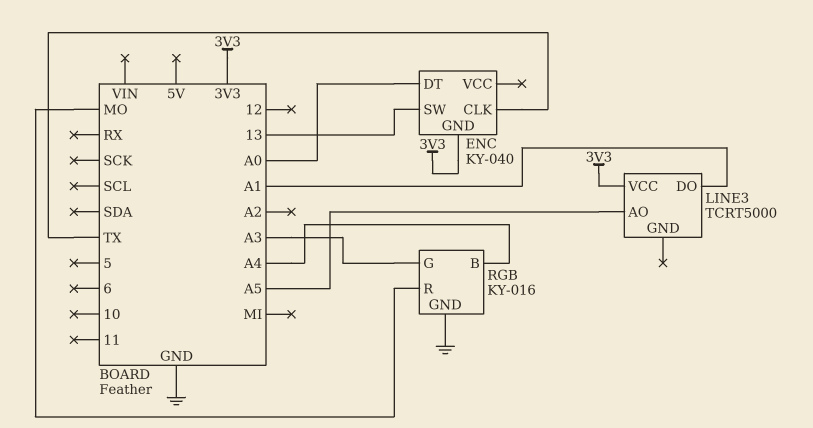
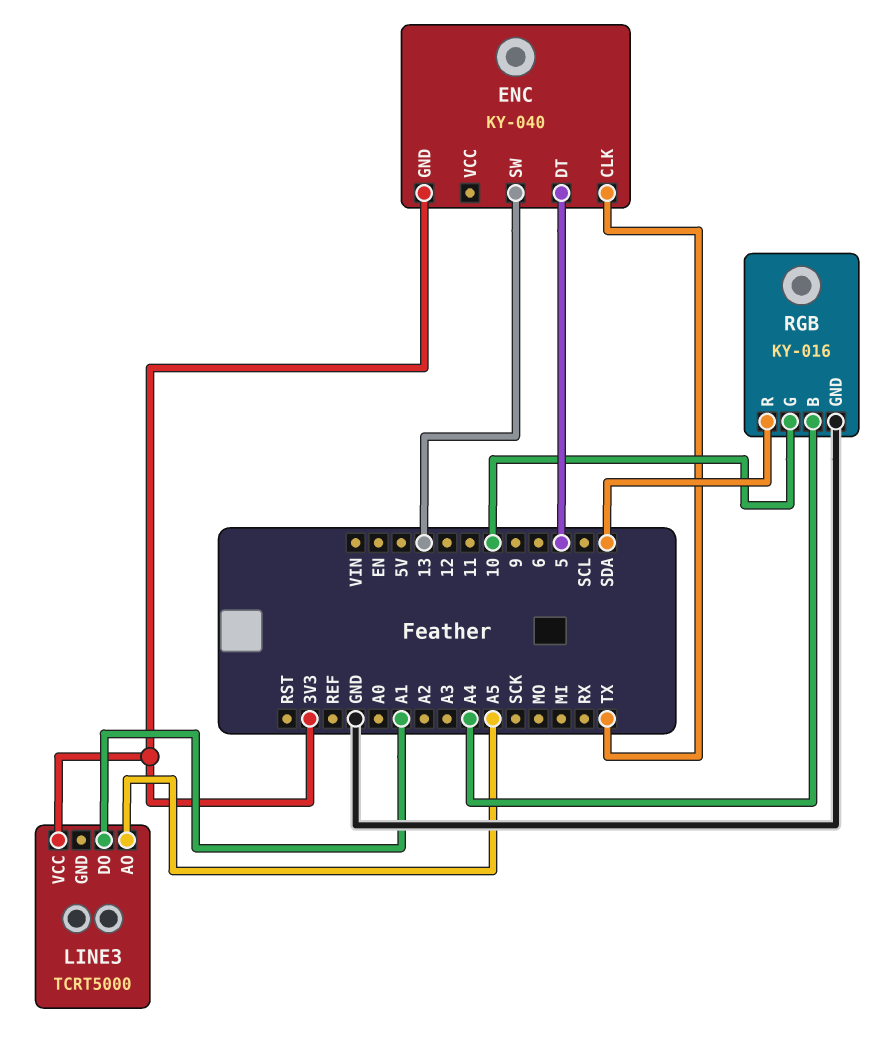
ENC pin DT: A0 -> 5
RGB pin G: A3 -> 10
RGB pin R: MO -> SDA

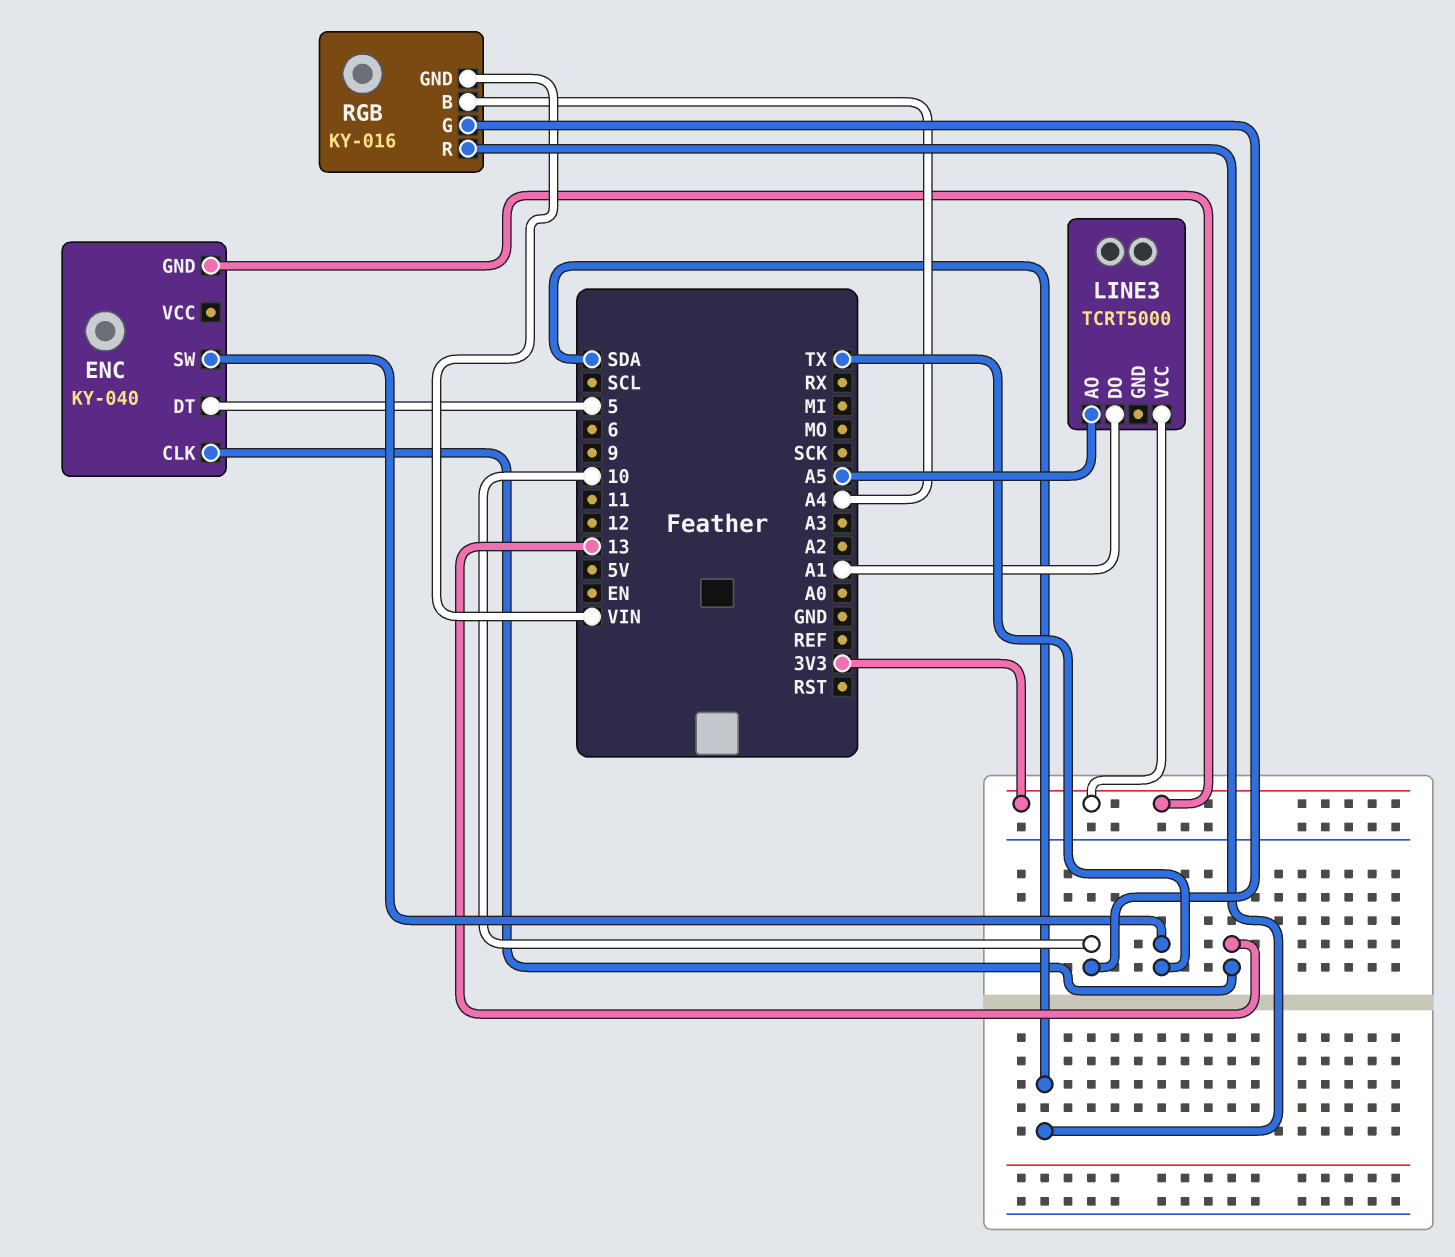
ENC pin CLK: TX -> 13
ENC pin SW: 13 -> TX
RGB pin GND: GND -> VIN

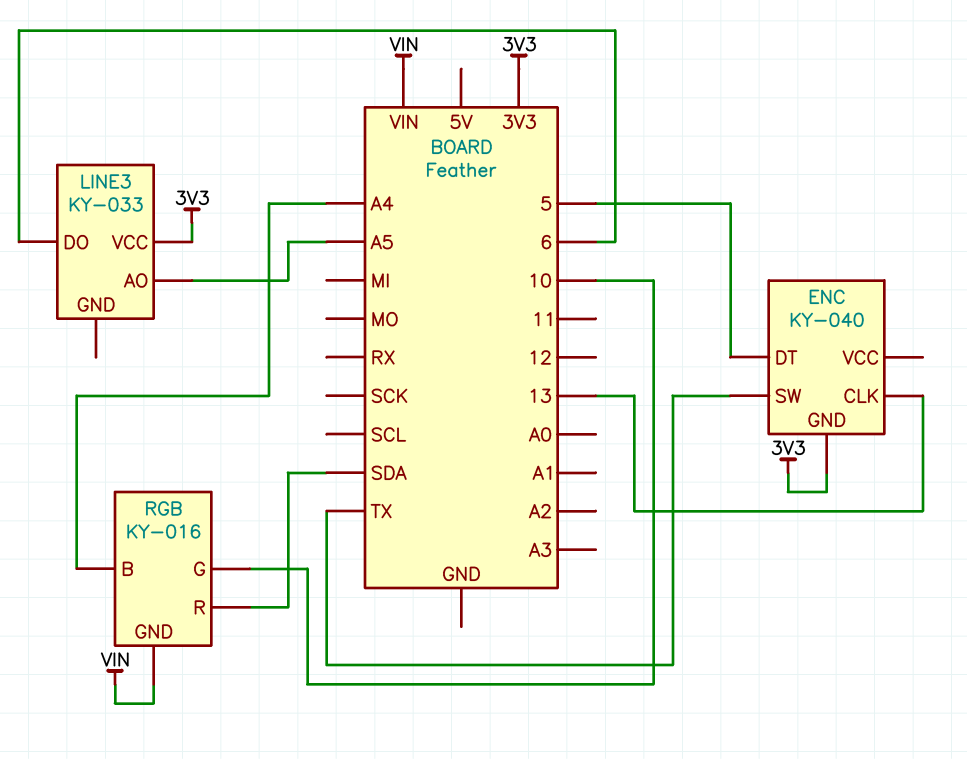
LINE3: TCRT5000 -> KY-033
LINE3 pin DO: A1 -> 6

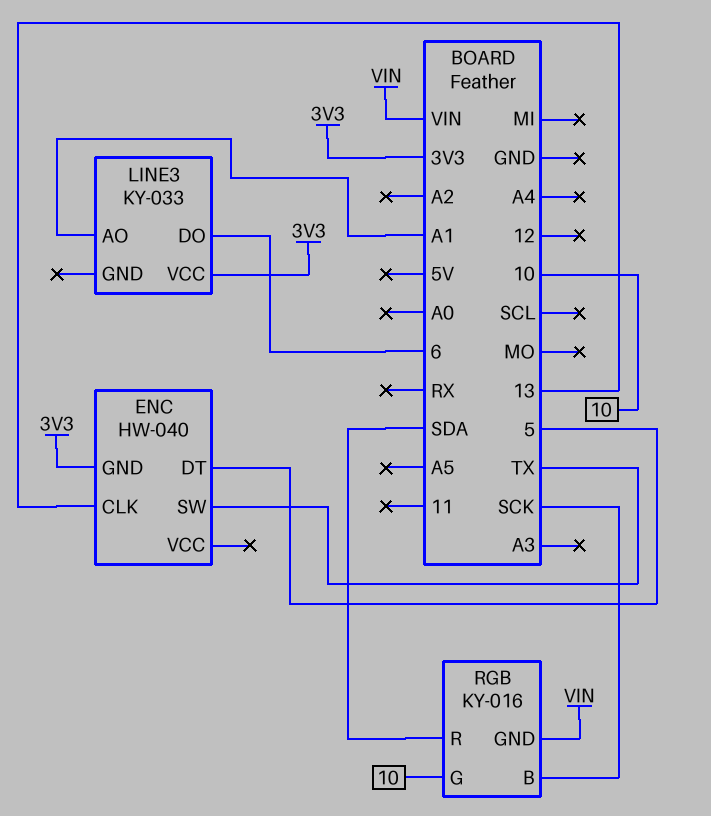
ENC: KY-040 -> HW-040
LINE3 pin AO: A5 -> A1
RGB pin B: A4 -> SCK

